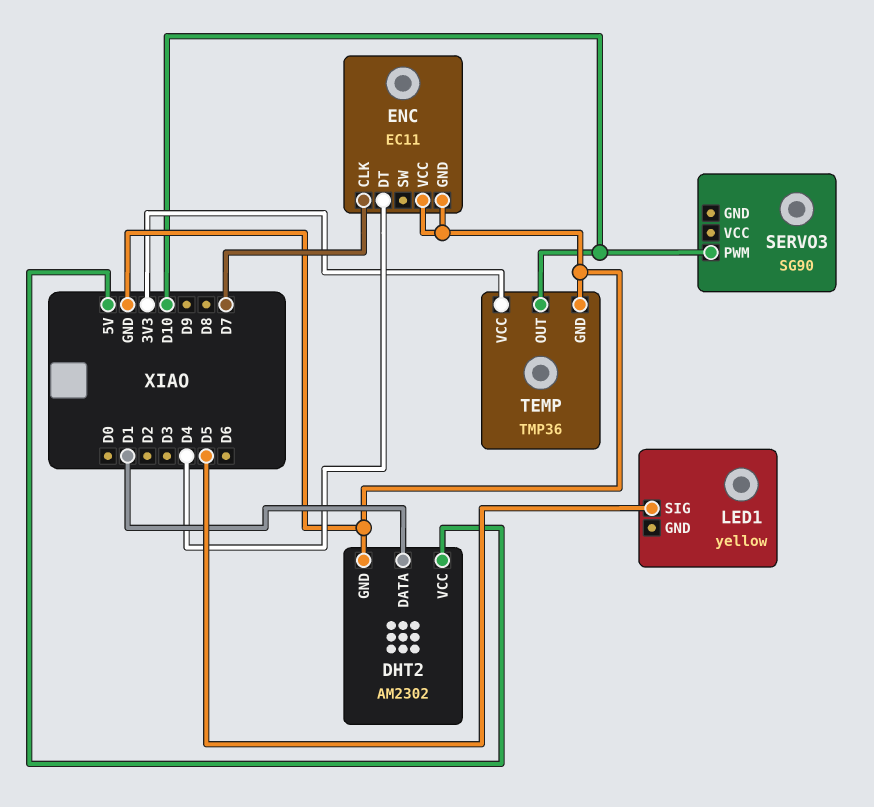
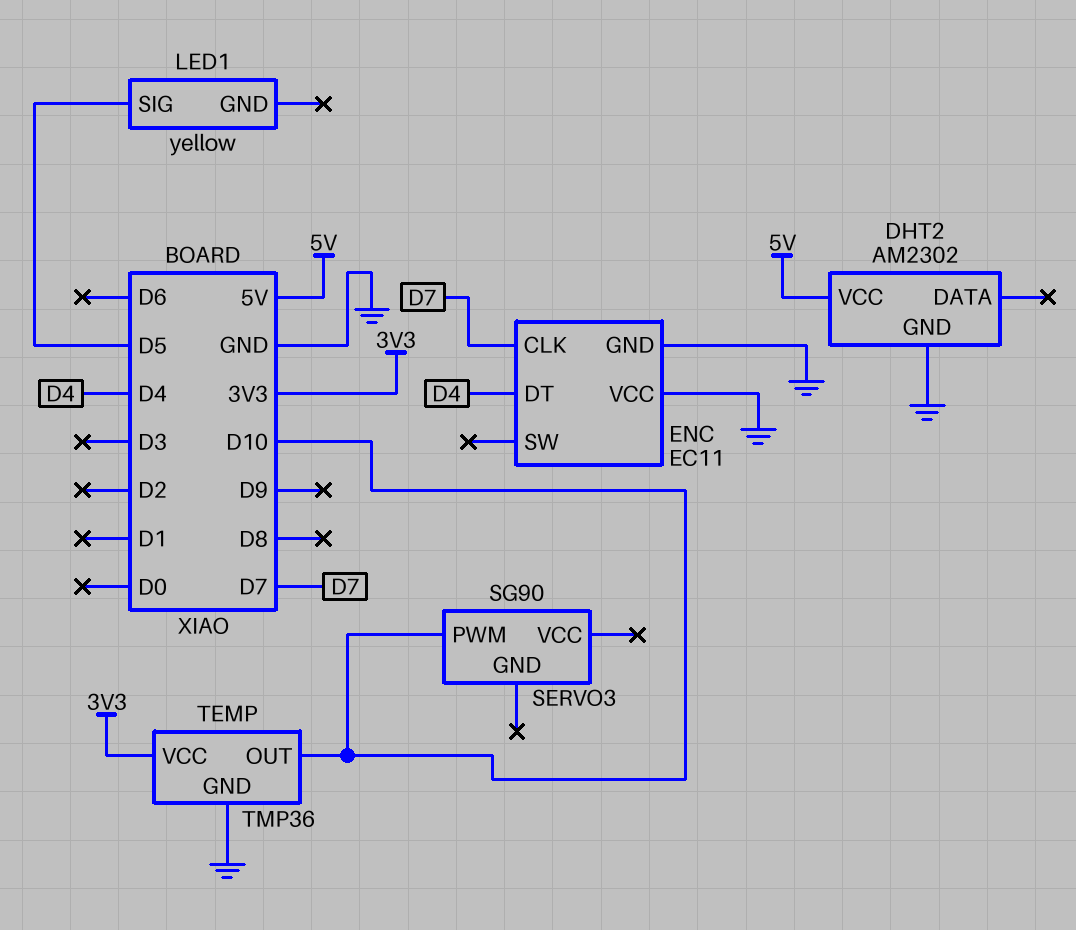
DHT2 pin DATA: D1 -> none

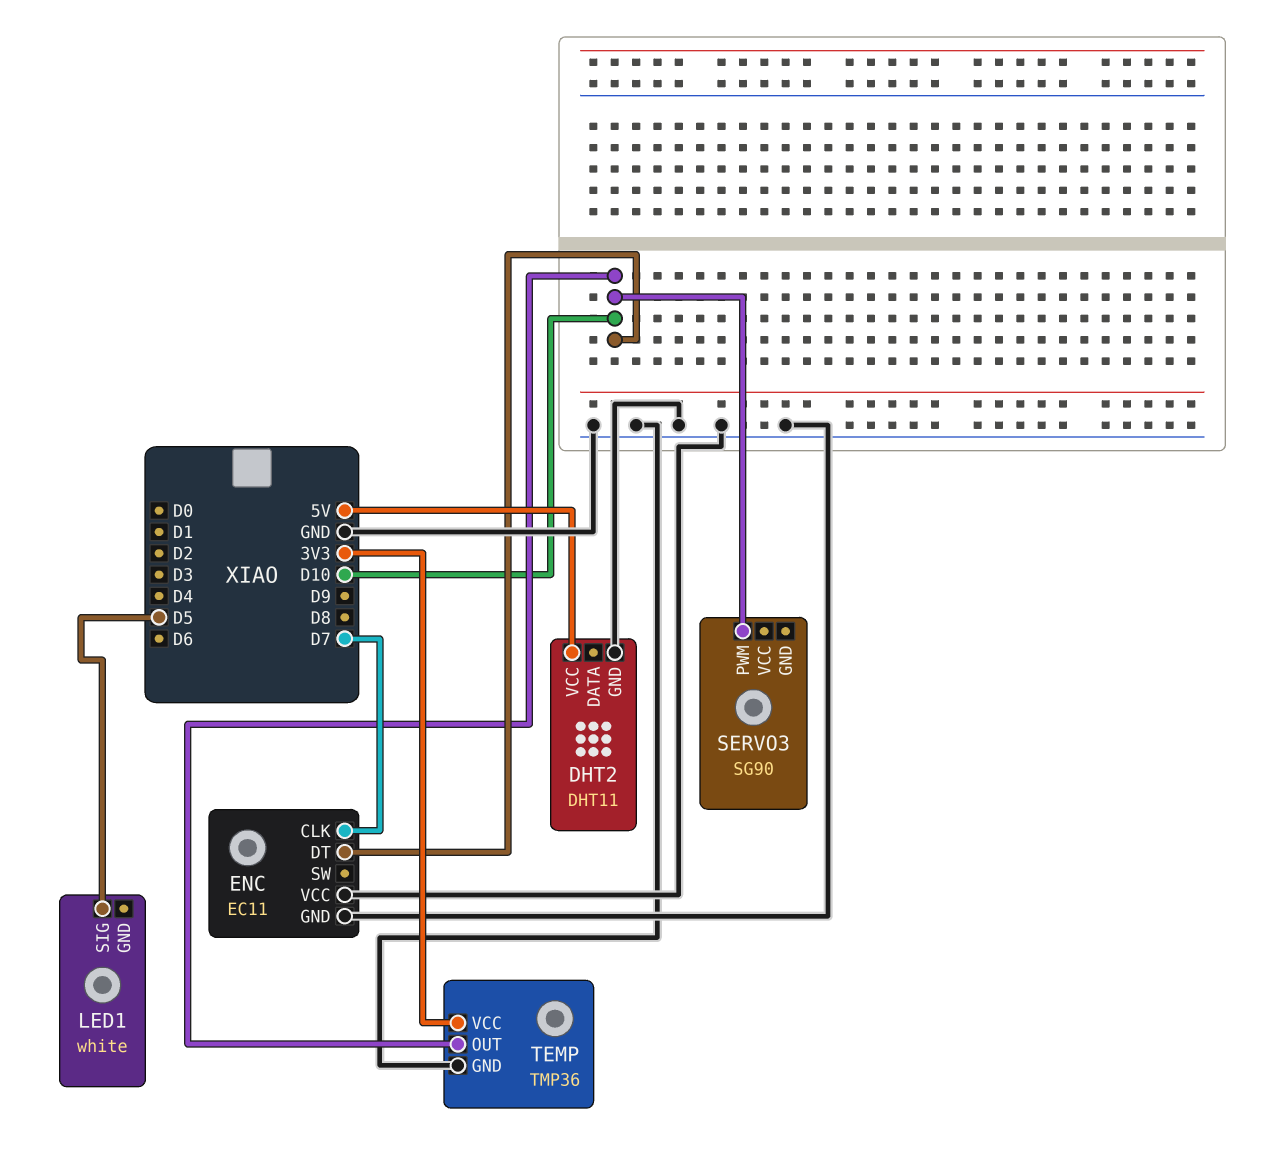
DHT2: AM2302 -> DHT11
ENC pin DT: D4 -> D10
LED1: yellow -> white

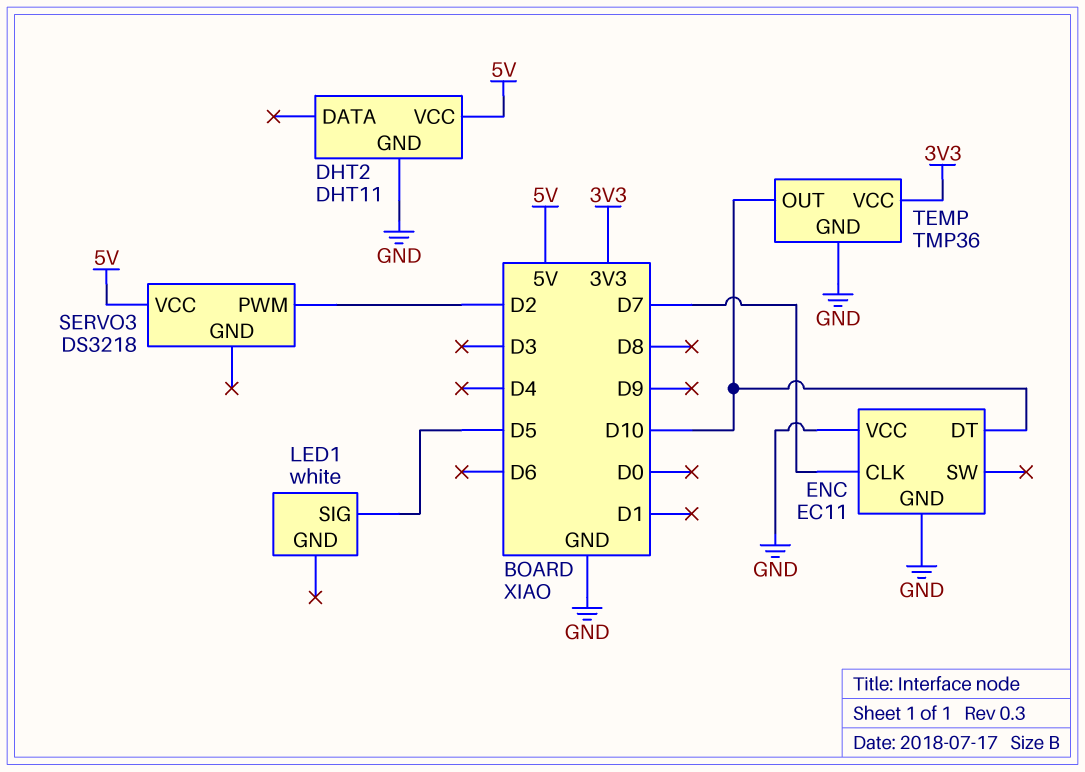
SERVO3: SG90 -> DS3218
SERVO3 pin PWM: D10 -> D2
SERVO3 pin VCC: none -> 5V

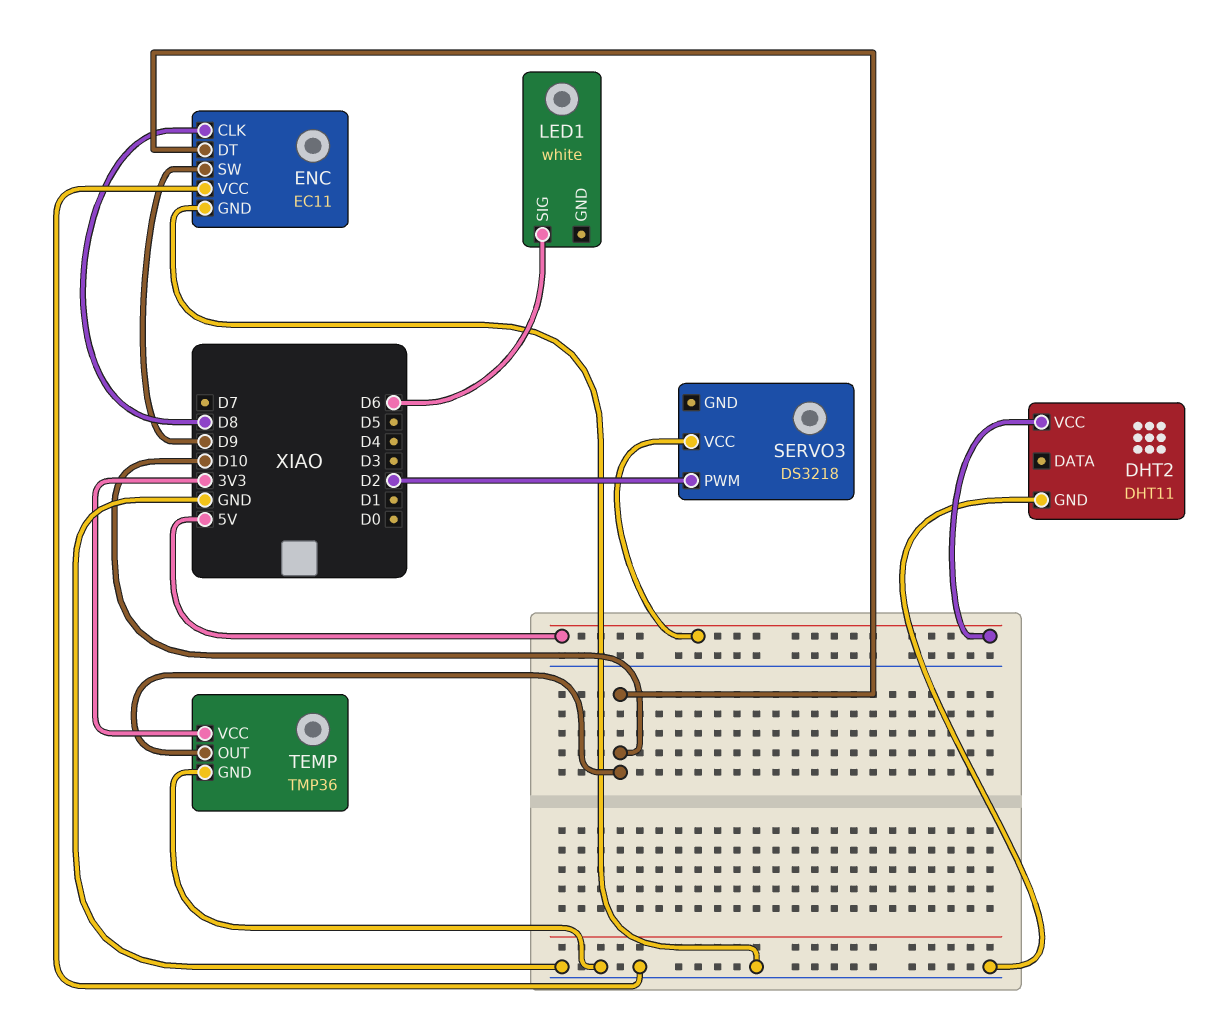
ENC pin CLK: D7 -> D8
ENC pin SW: none -> D9
LED1 pin SIG: D5 -> D6

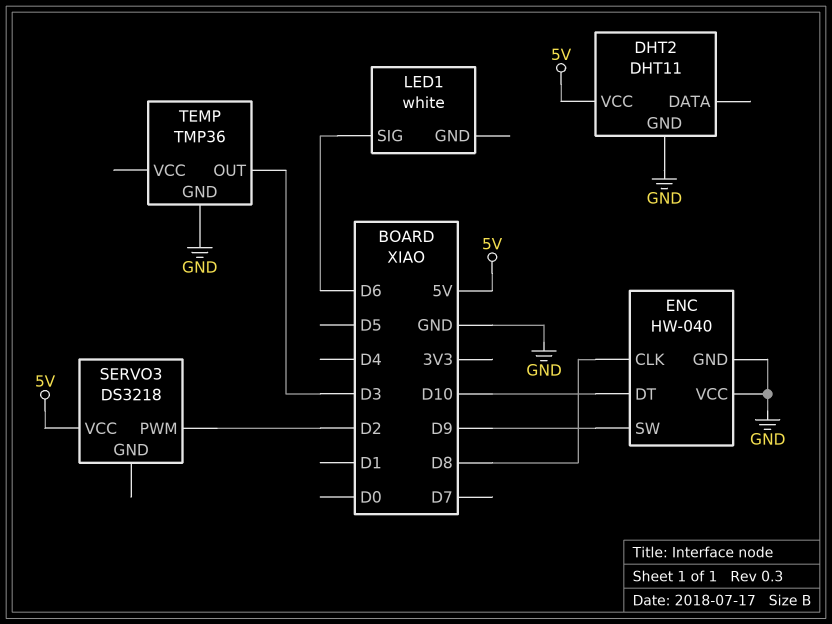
ENC: EC11 -> HW-040
TEMP pin OUT: D10 -> D3
TEMP pin VCC: 3V3 -> none

